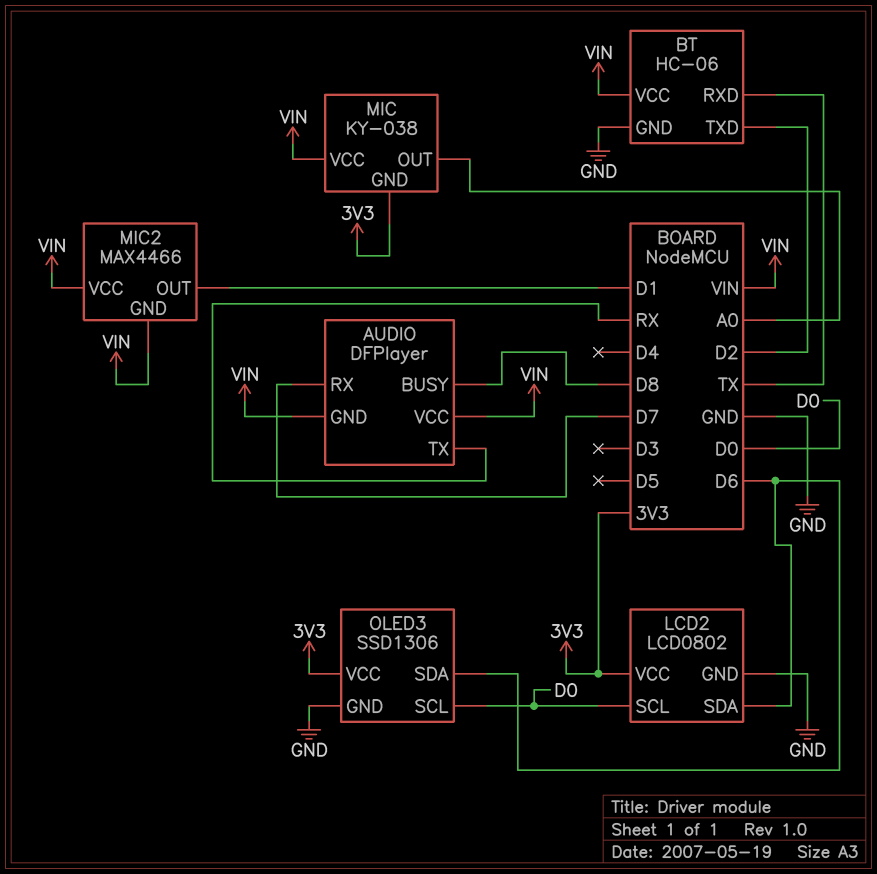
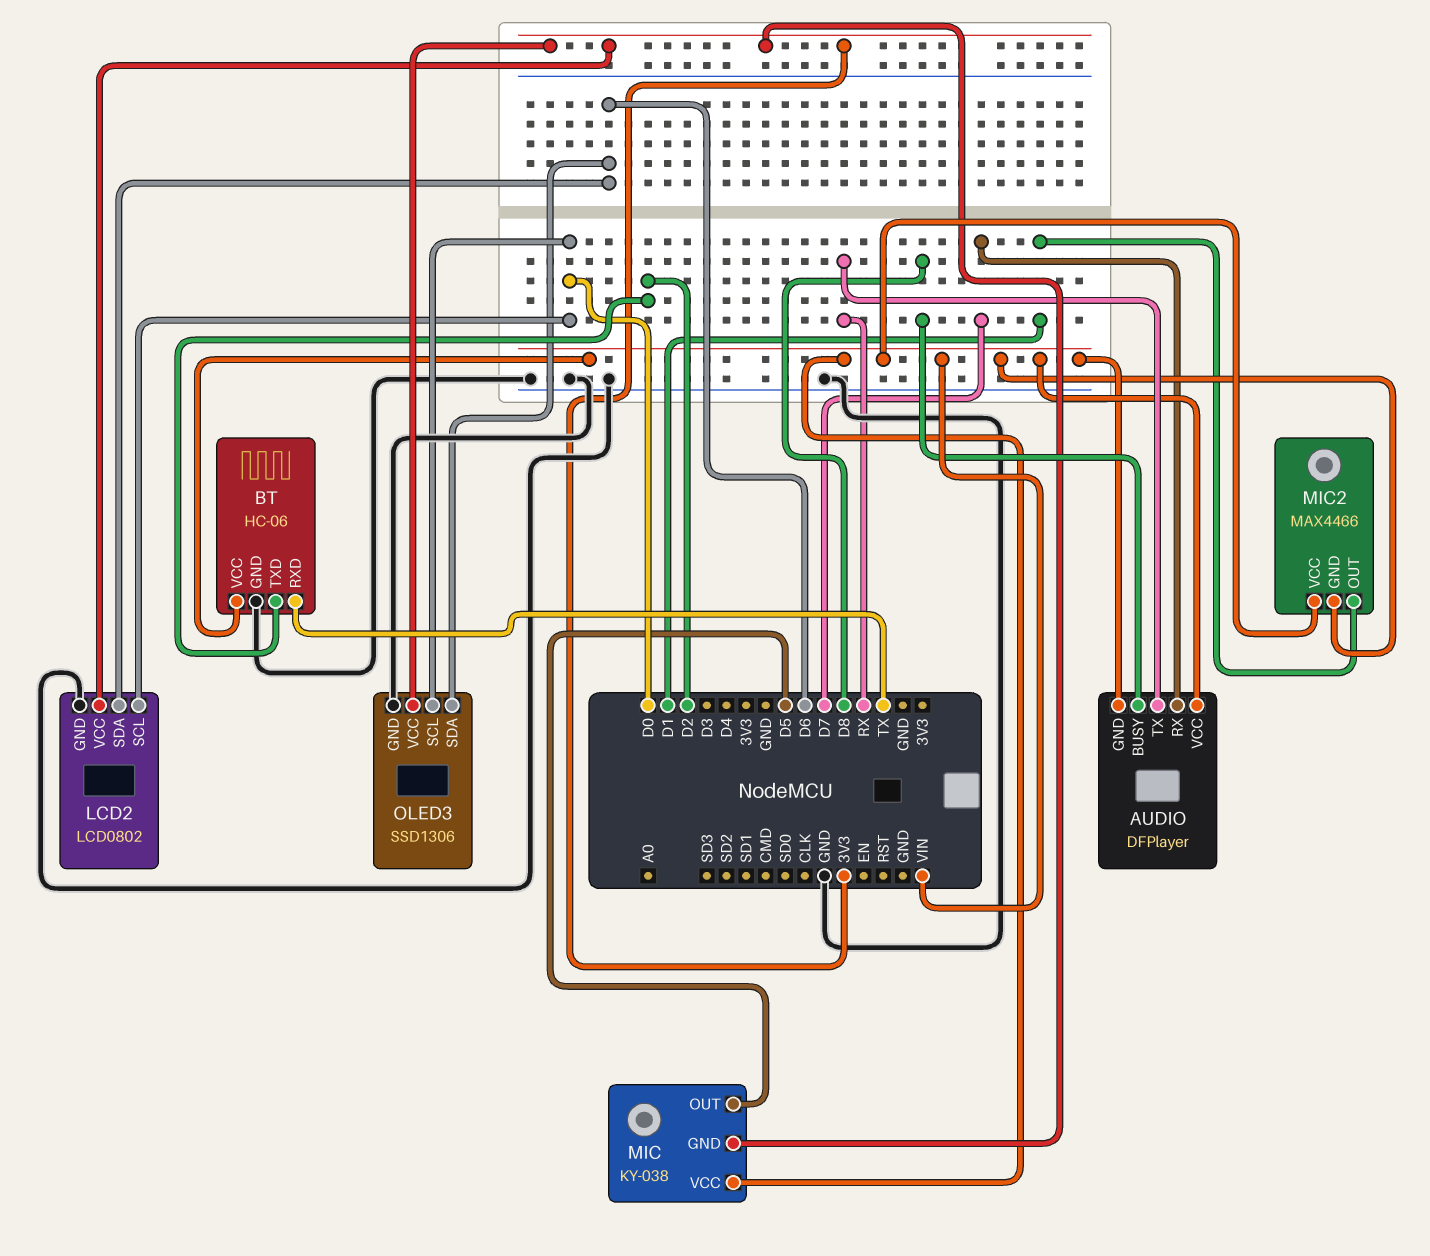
MIC pin OUT: A0 -> D5

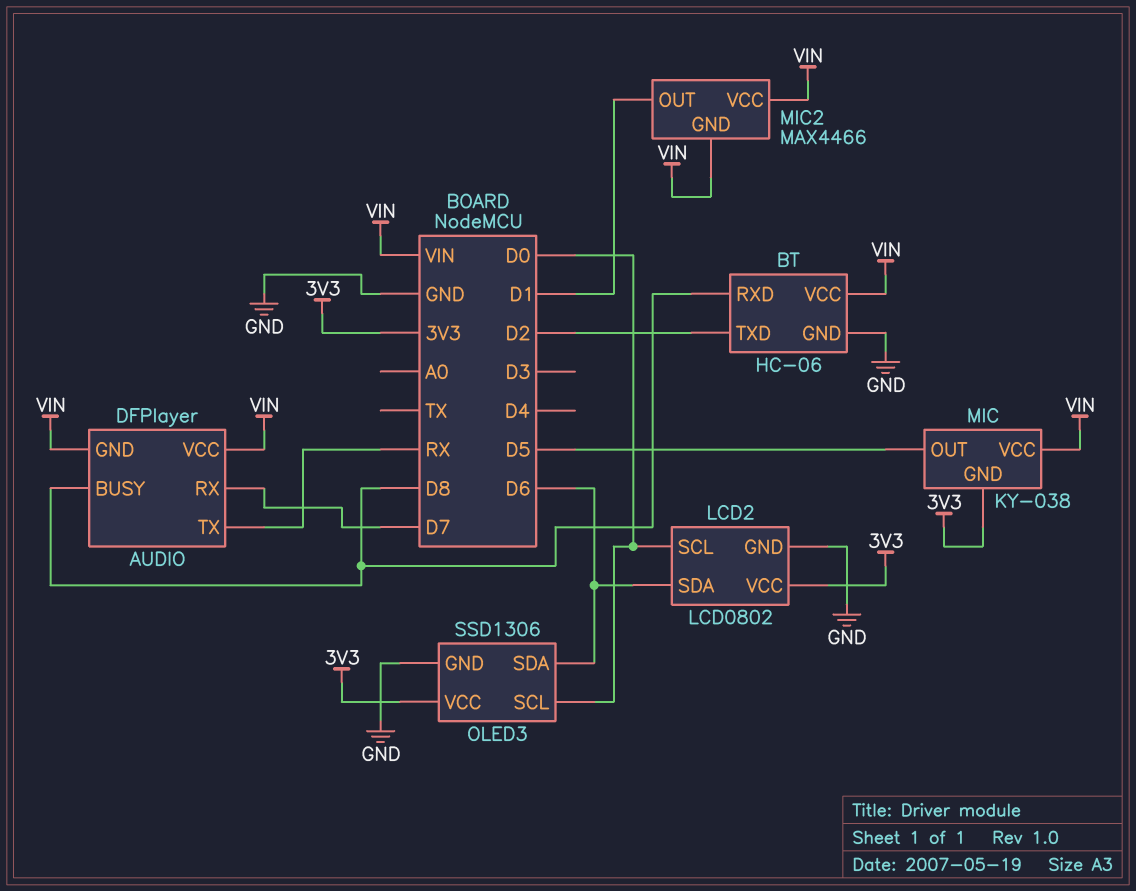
BT pin RXD: TX -> D8

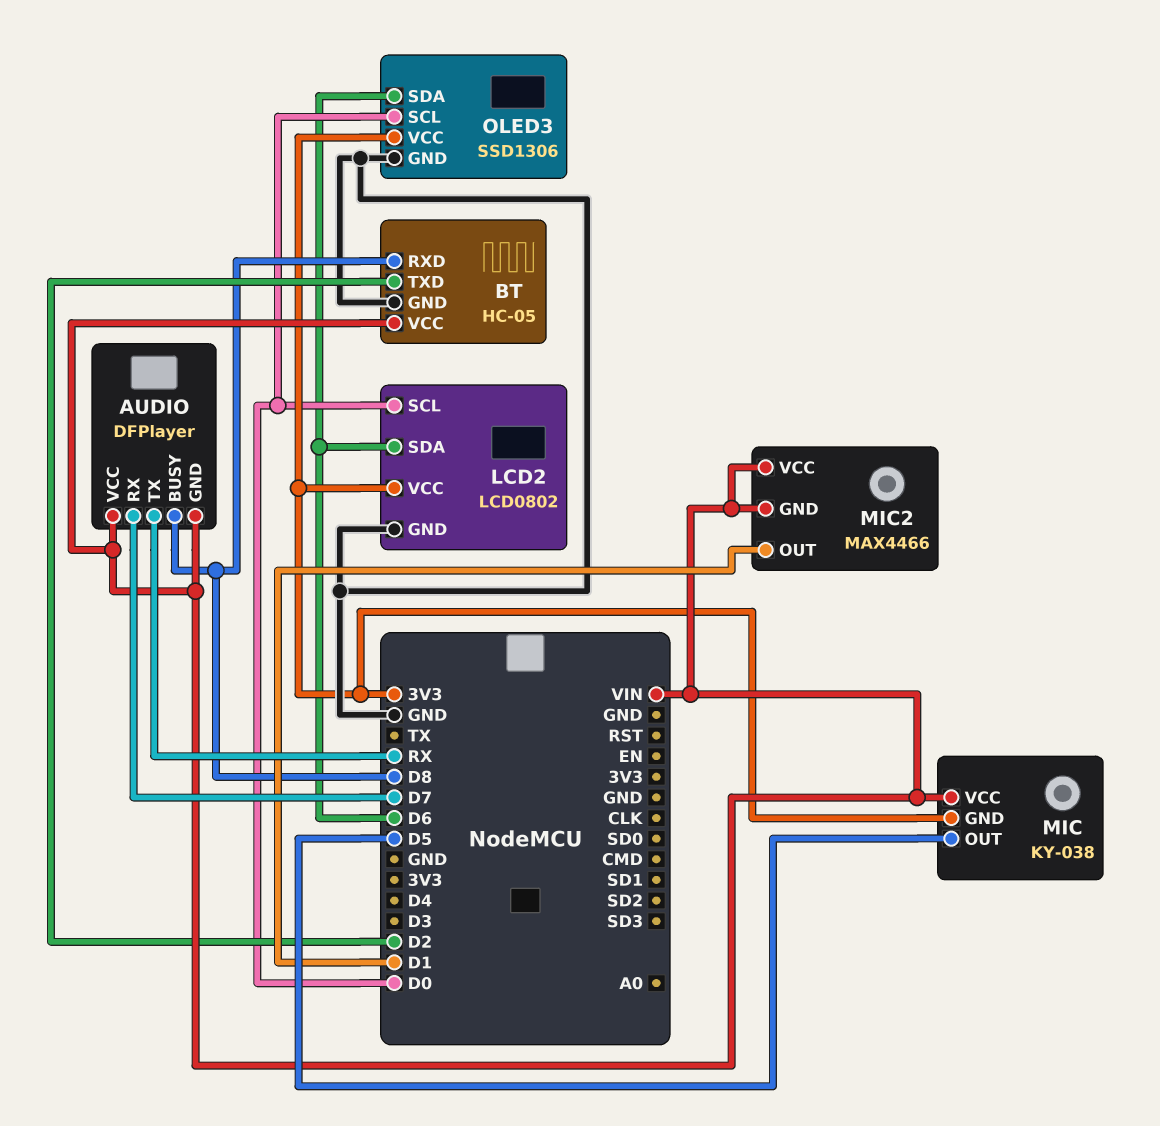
BT: HC-06 -> HC-05

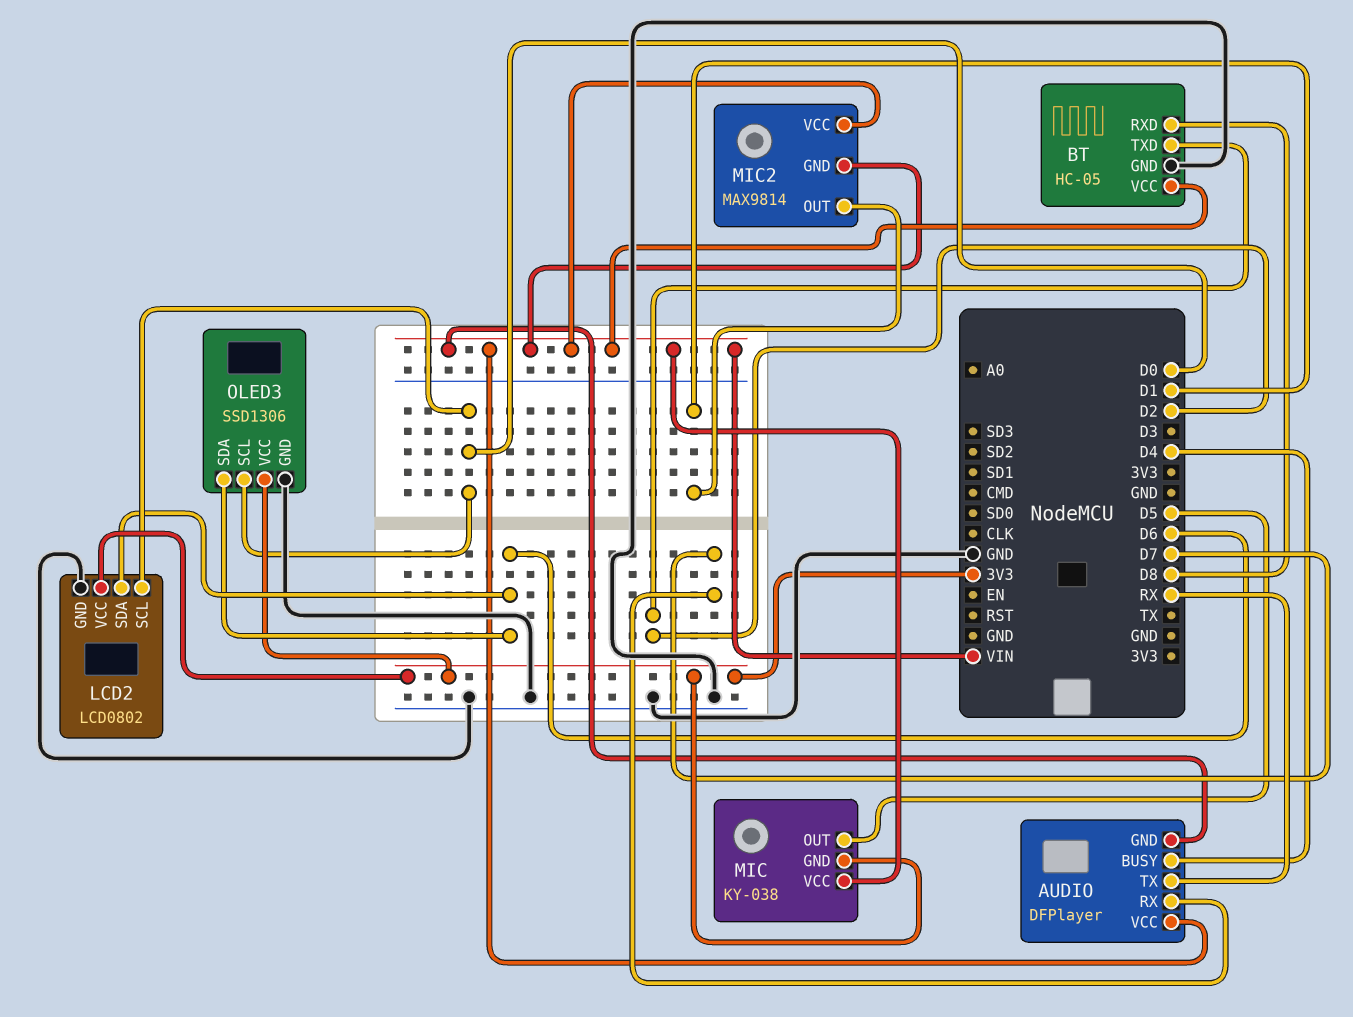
AUDIO pin BUSY: D8 -> D4
MIC2: MAX4466 -> MAX9814

